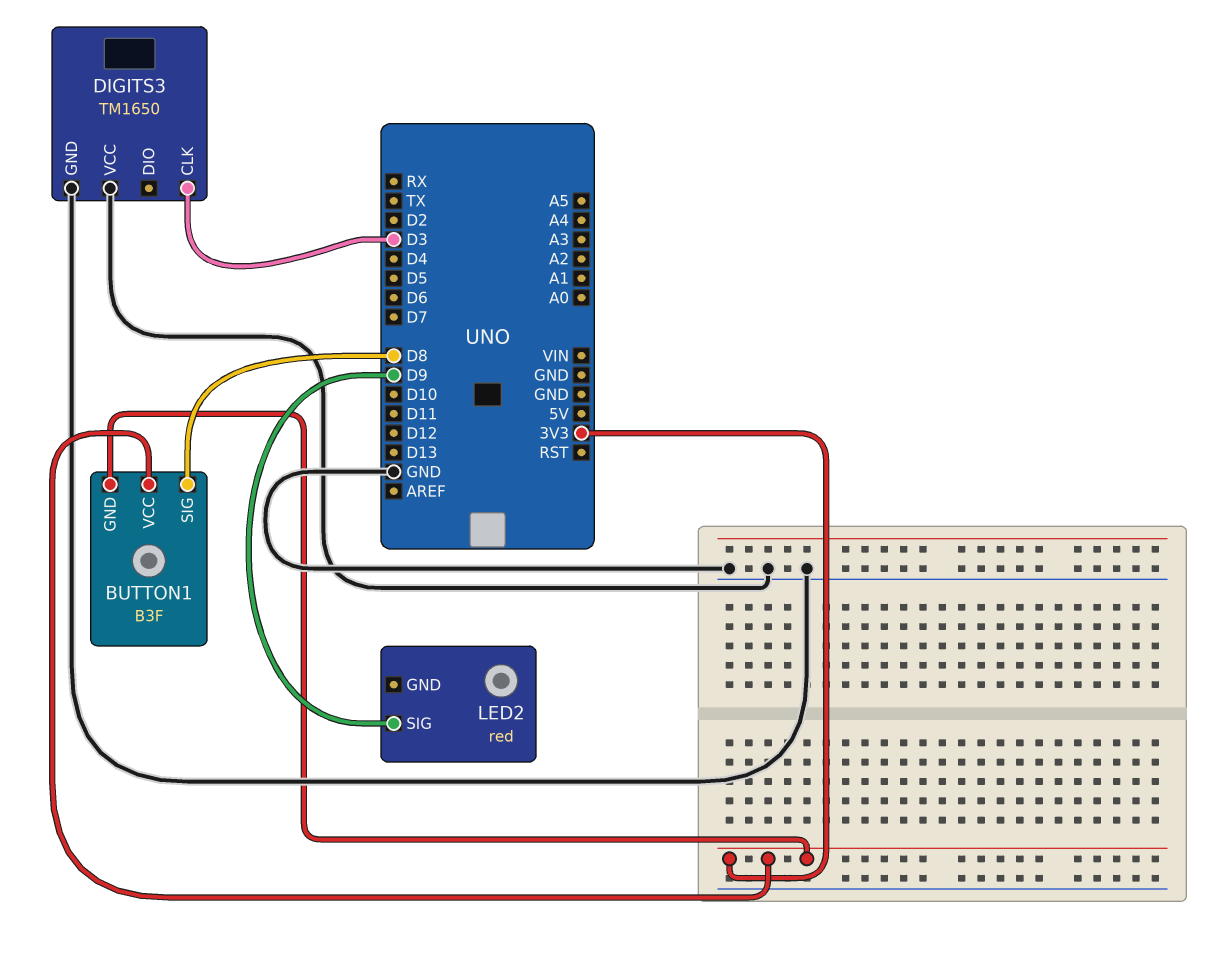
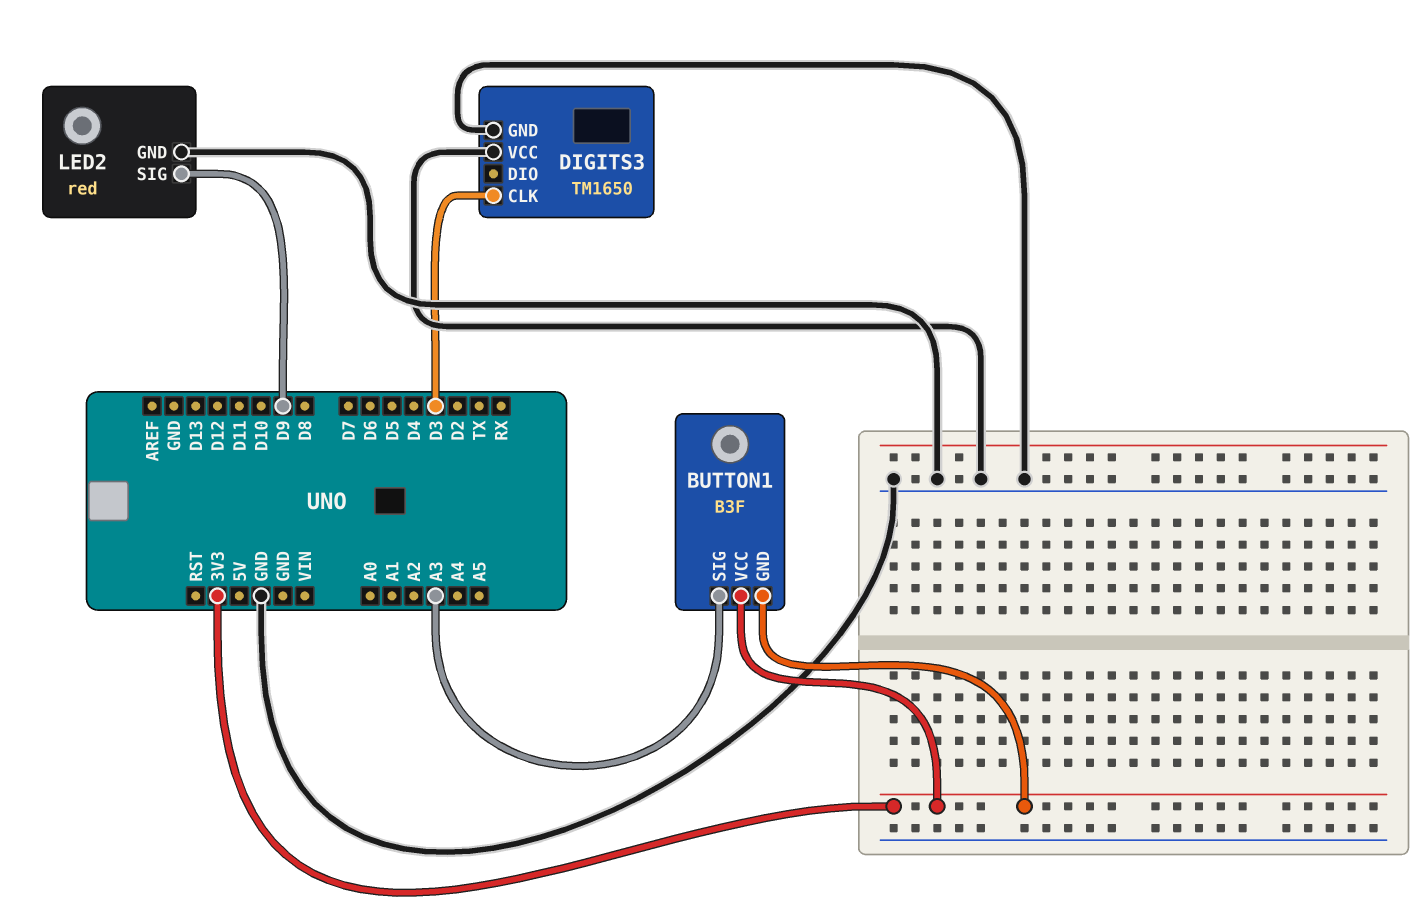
BUTTON1 pin SIG: D8 -> A3
LED2 pin GND: none -> GND

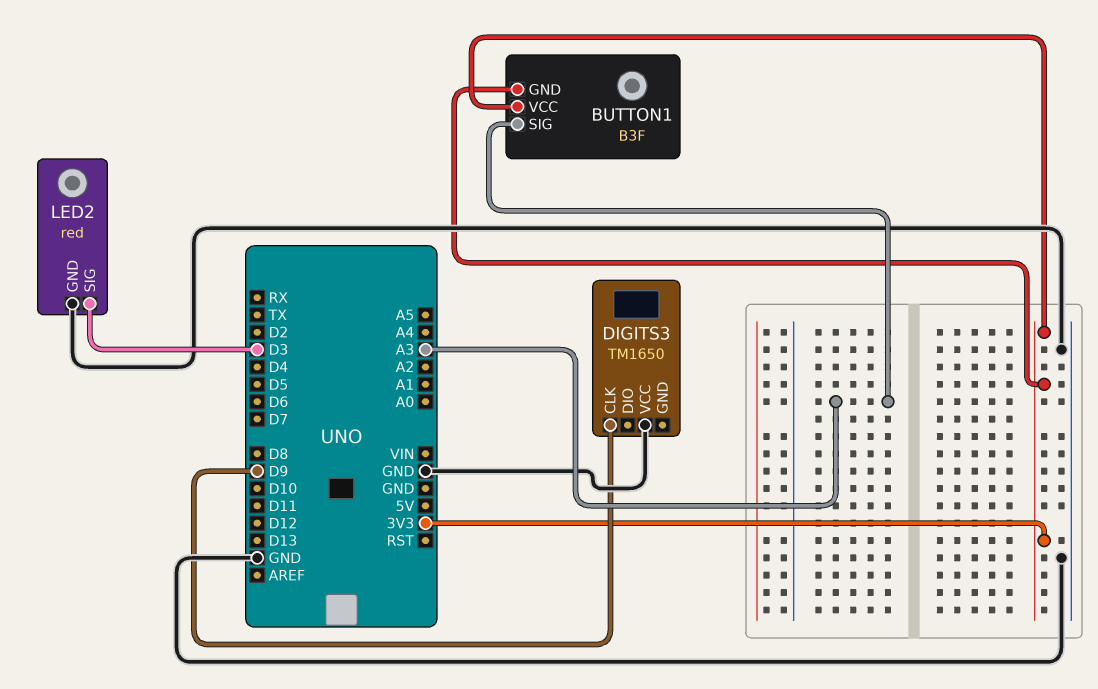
DIGITS3 pin CLK: D3 -> D9
DIGITS3 pin GND: GND -> none
LED2 pin SIG: D9 -> D3

